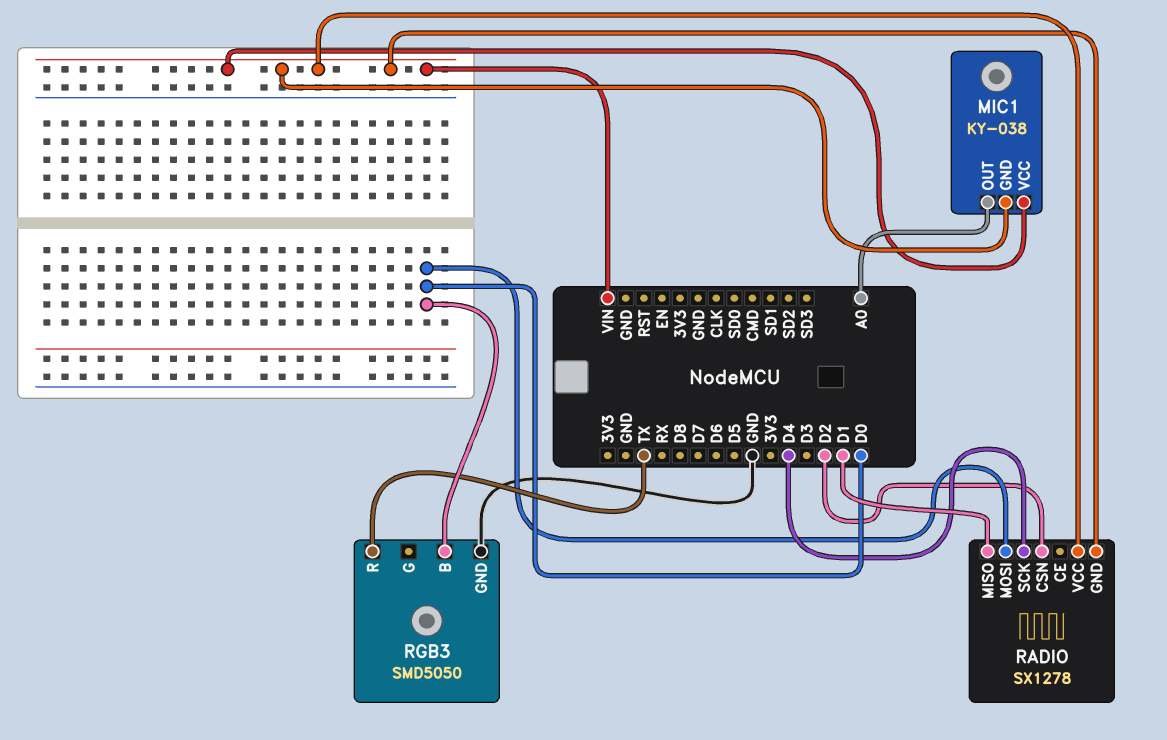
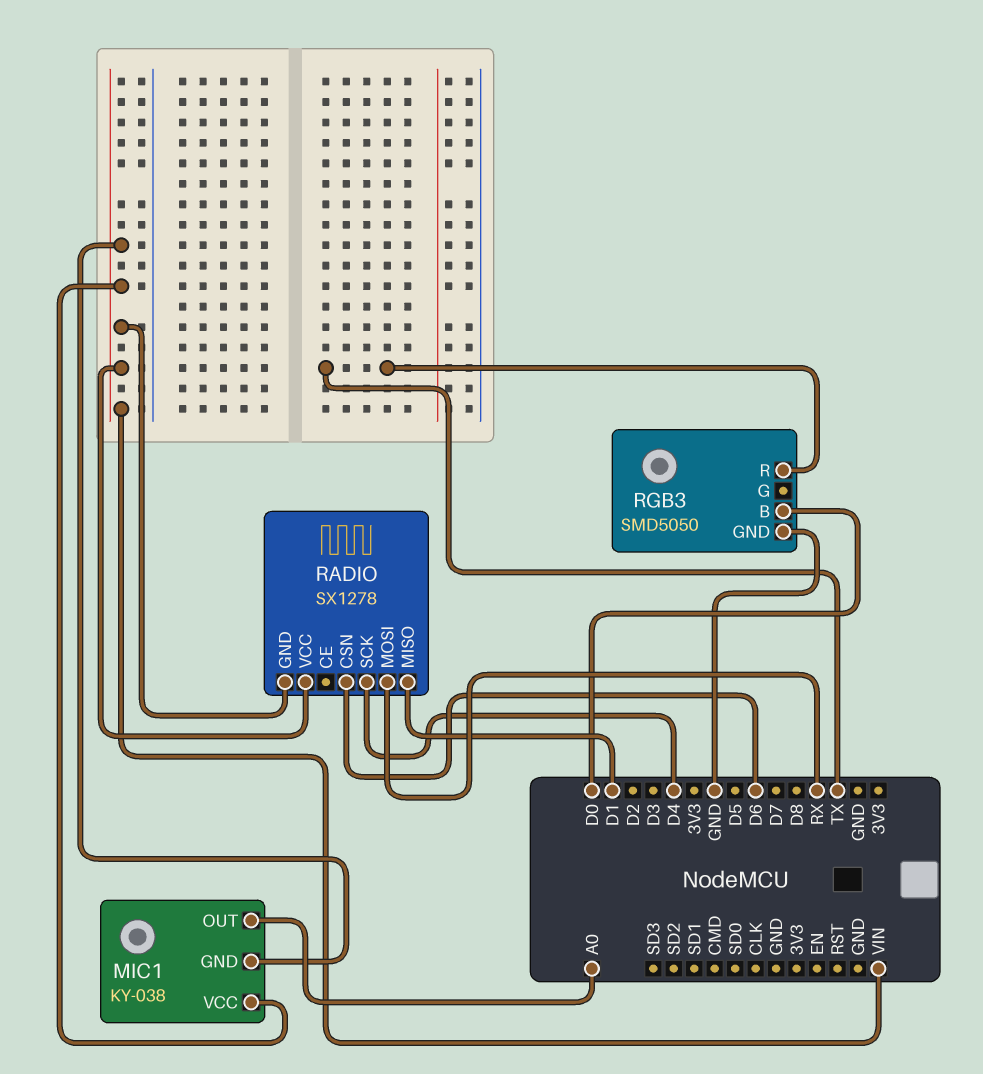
RADIO pin CSN: D2 -> D6
RADIO pin MOSI: D0 -> RX

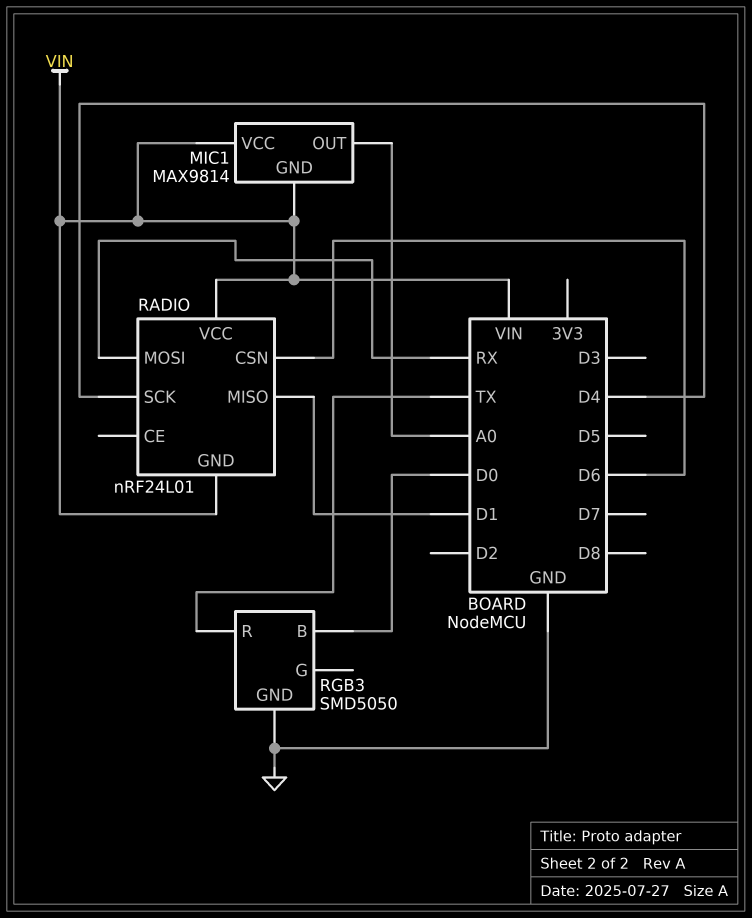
MIC1: KY-038 -> MAX9814
RADIO: SX1278 -> nRF24L01

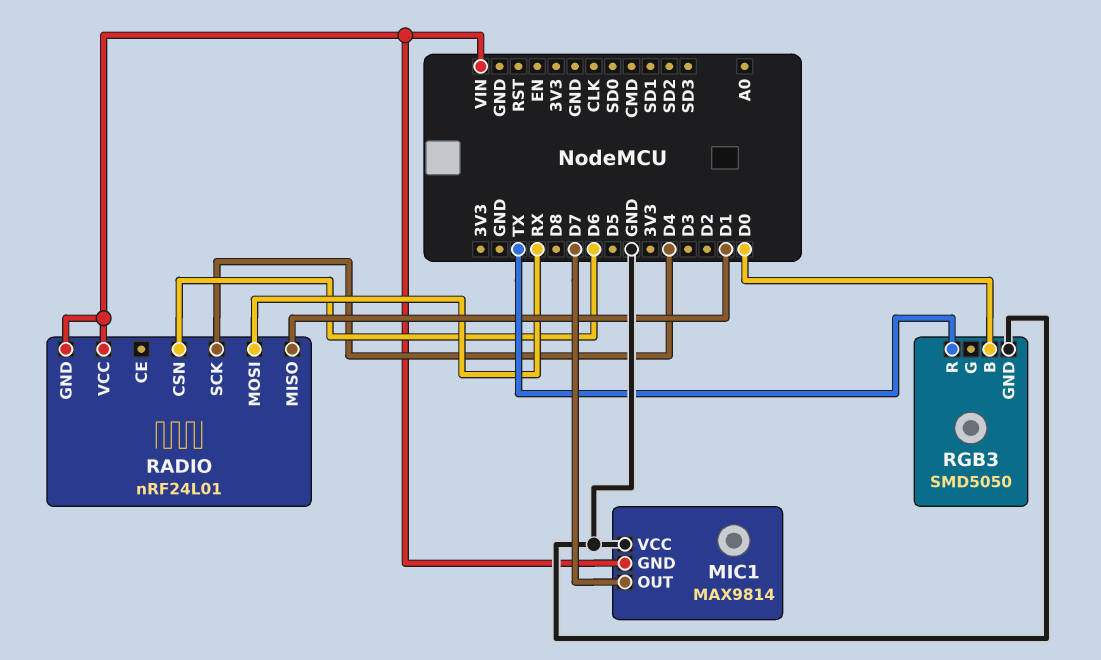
MIC1 pin OUT: A0 -> D7
MIC1 pin VCC: VIN -> GND

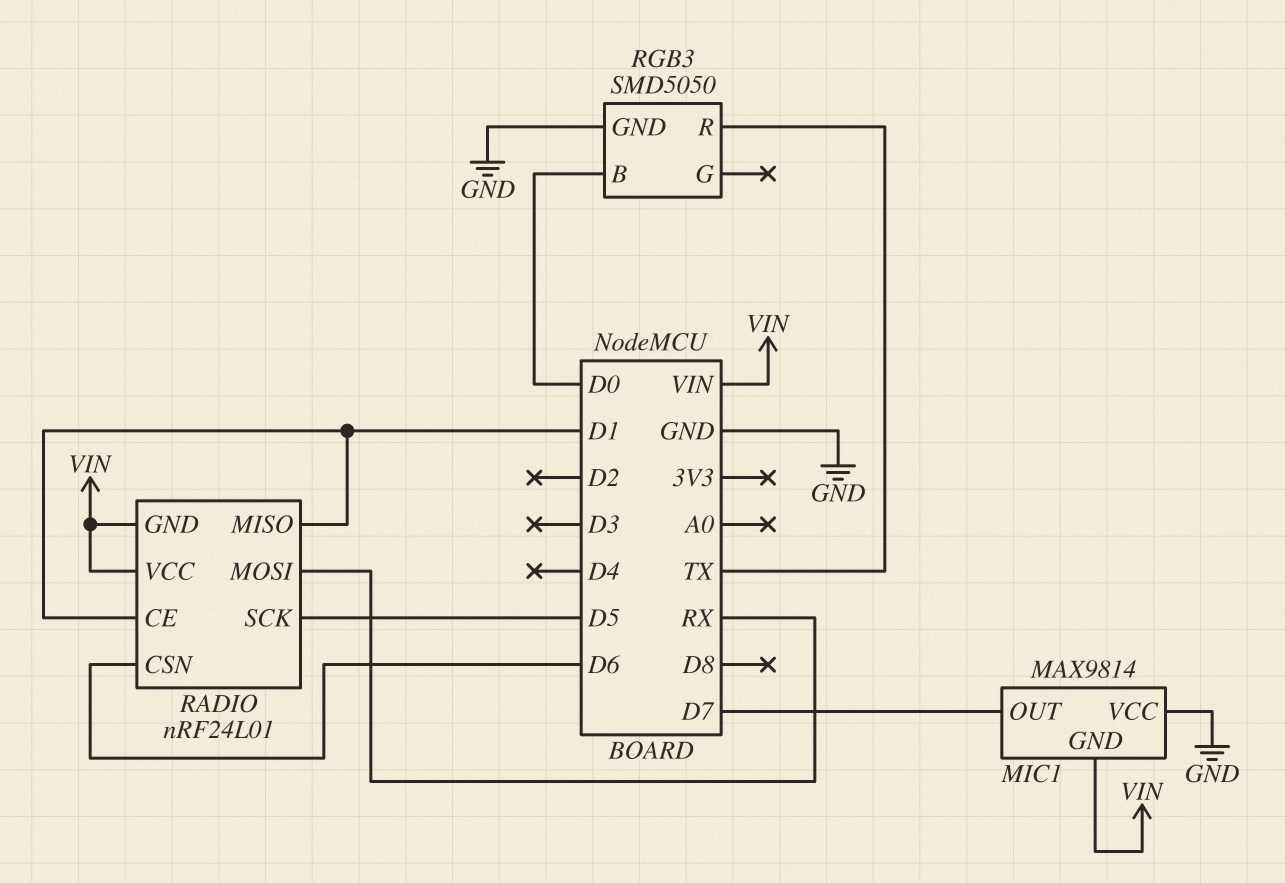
RADIO pin CE: none -> D1
RADIO pin SCK: D4 -> D5

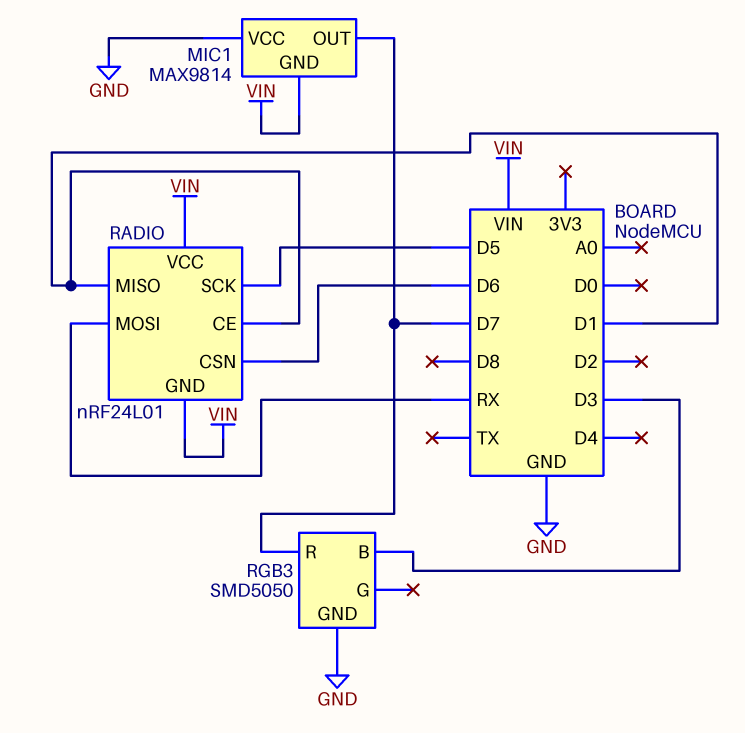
RGB3 pin B: D0 -> D3
RGB3 pin R: TX -> D7

